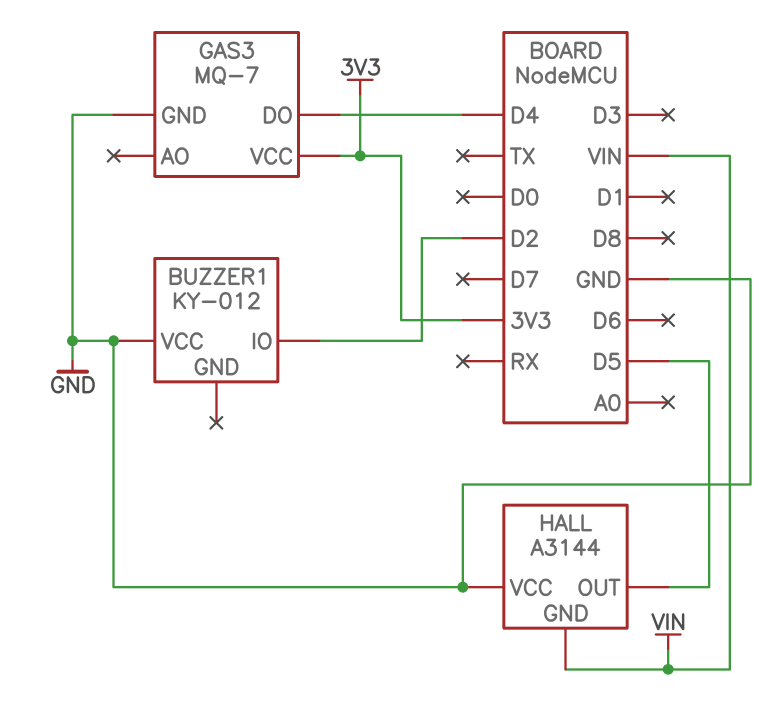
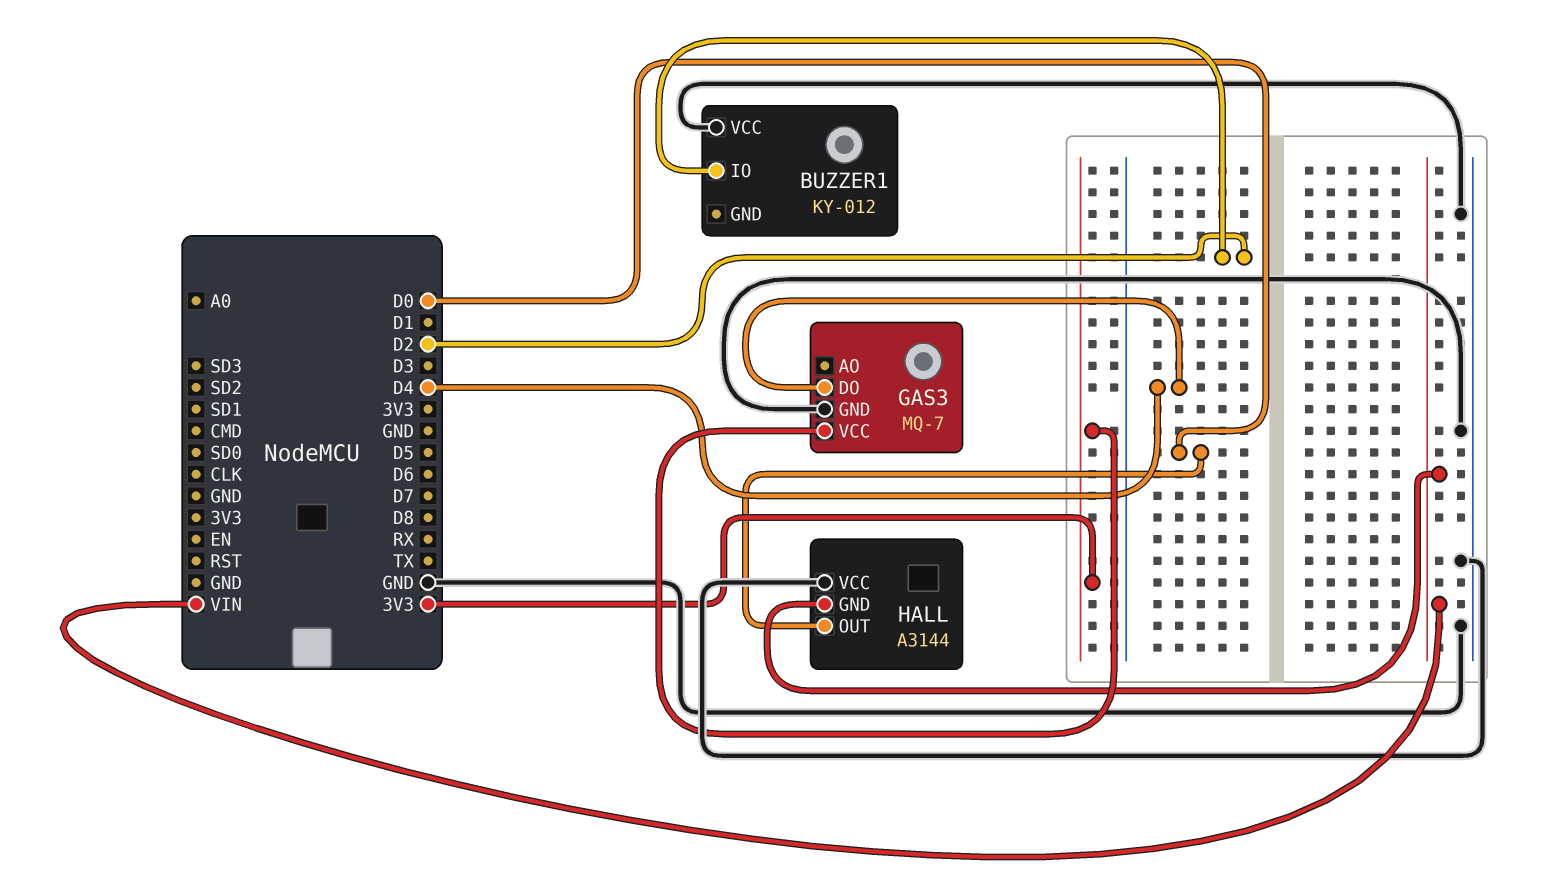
HALL pin OUT: D5 -> D0

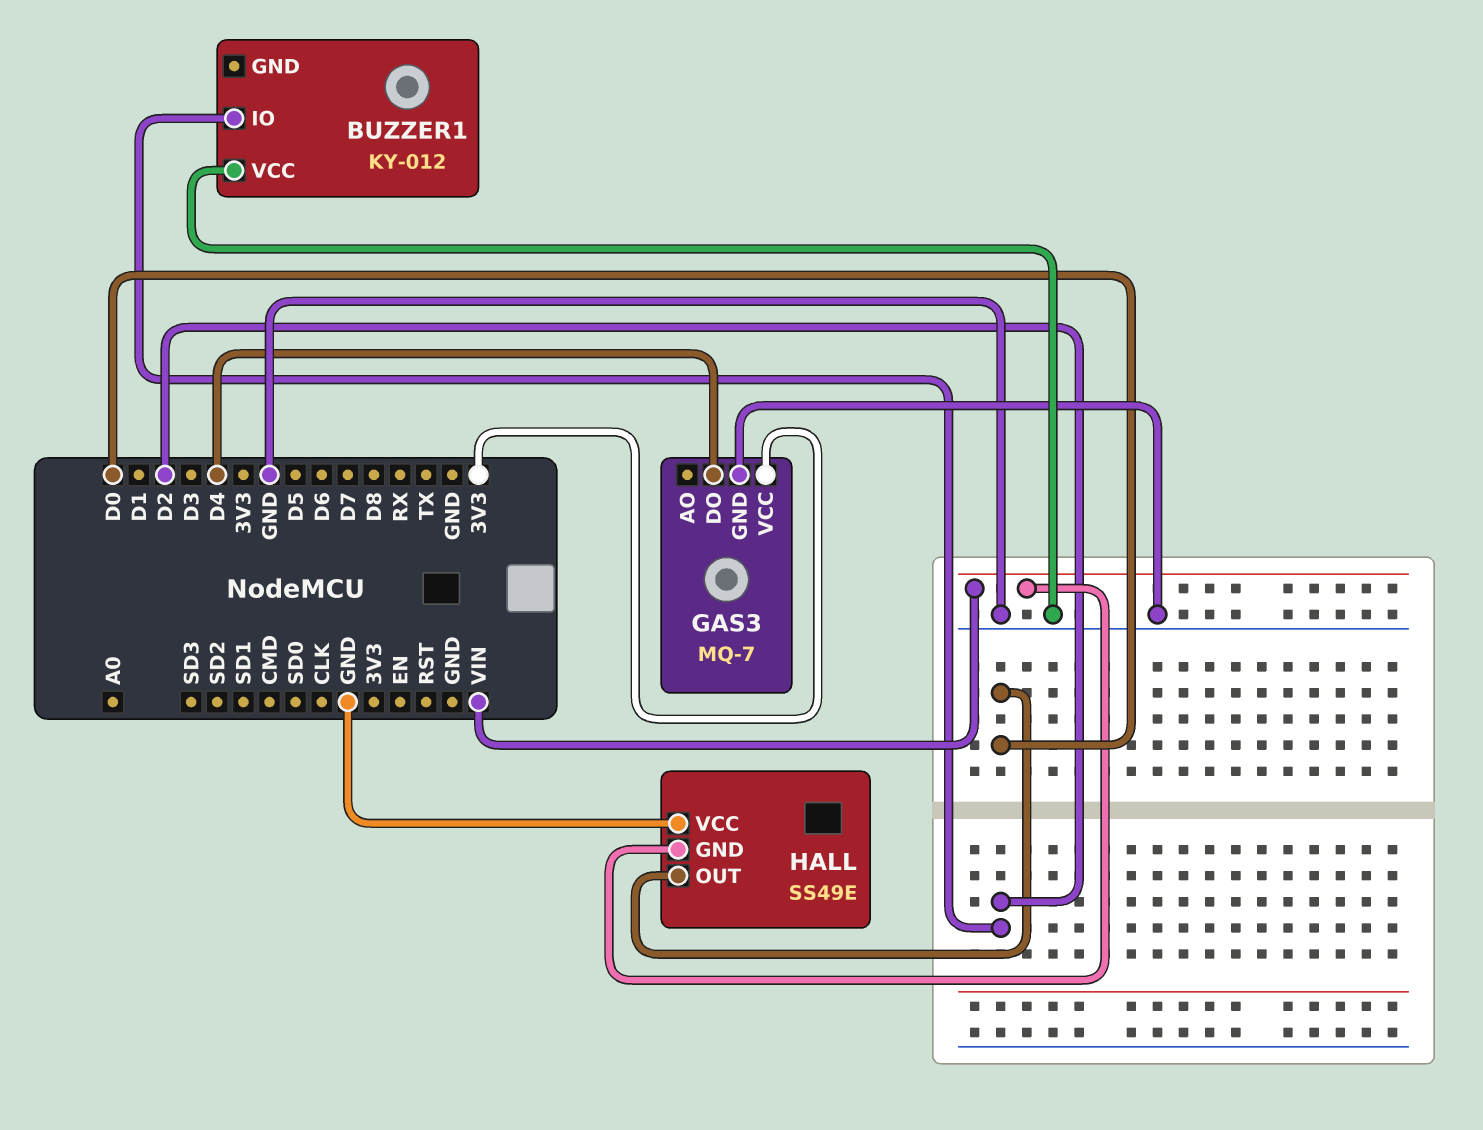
HALL: A3144 -> SS49E

